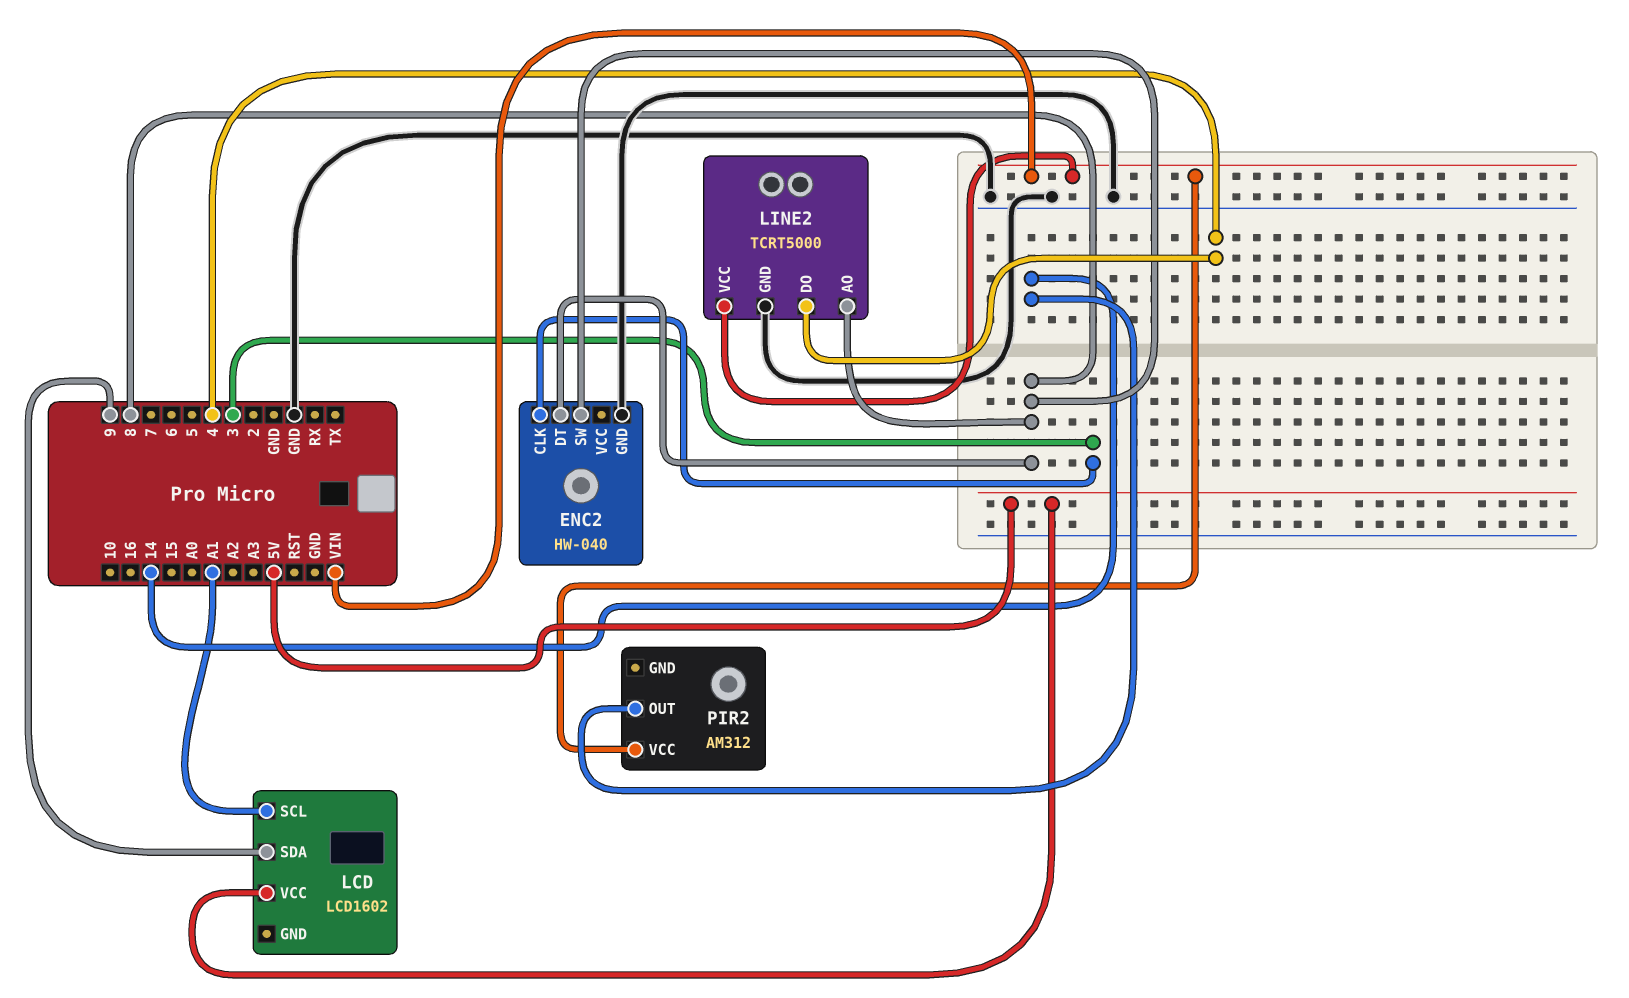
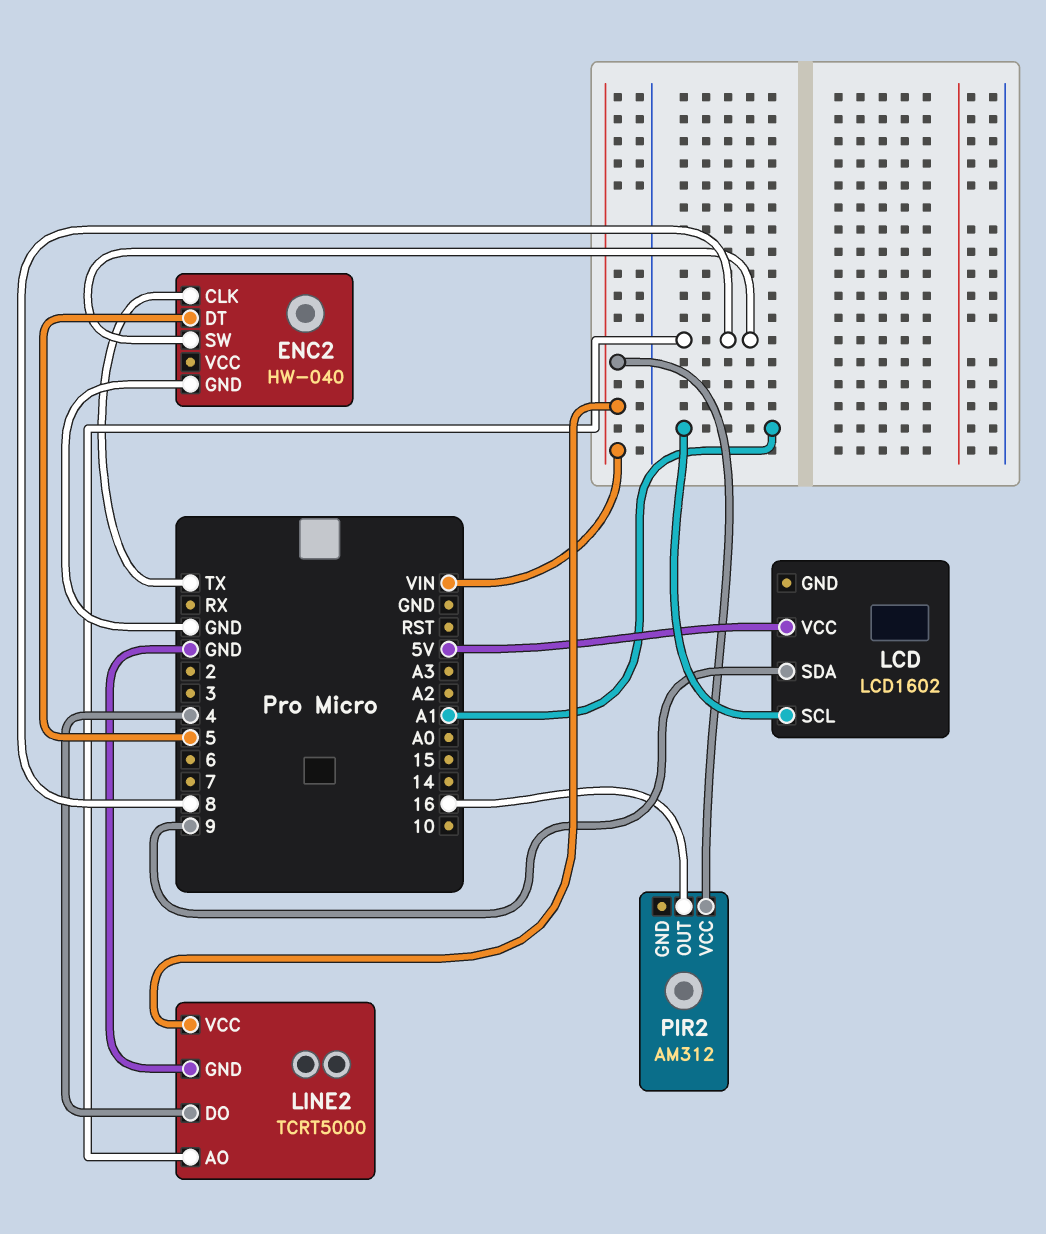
ENC2 pin CLK: 3 -> TX
ENC2 pin DT: 8 -> 5
PIR2 pin OUT: 14 -> 16

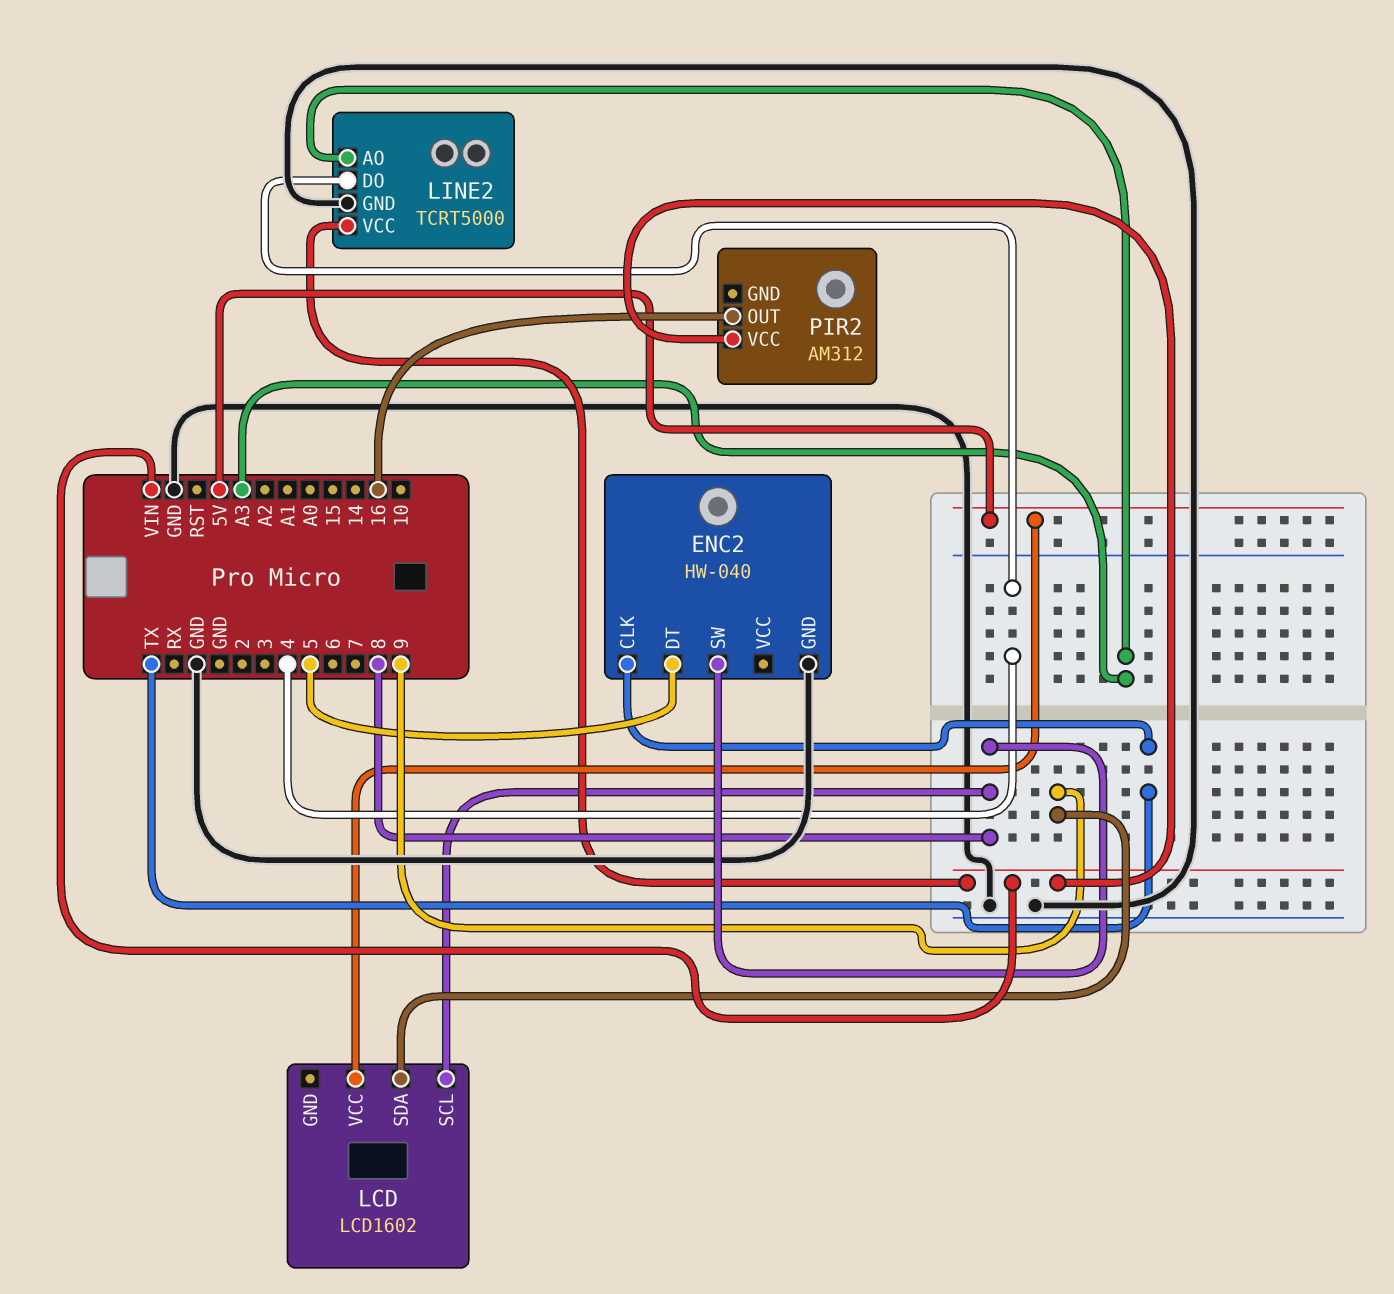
LCD pin SCL: A1 -> 8
LINE2 pin AO: 8 -> A3

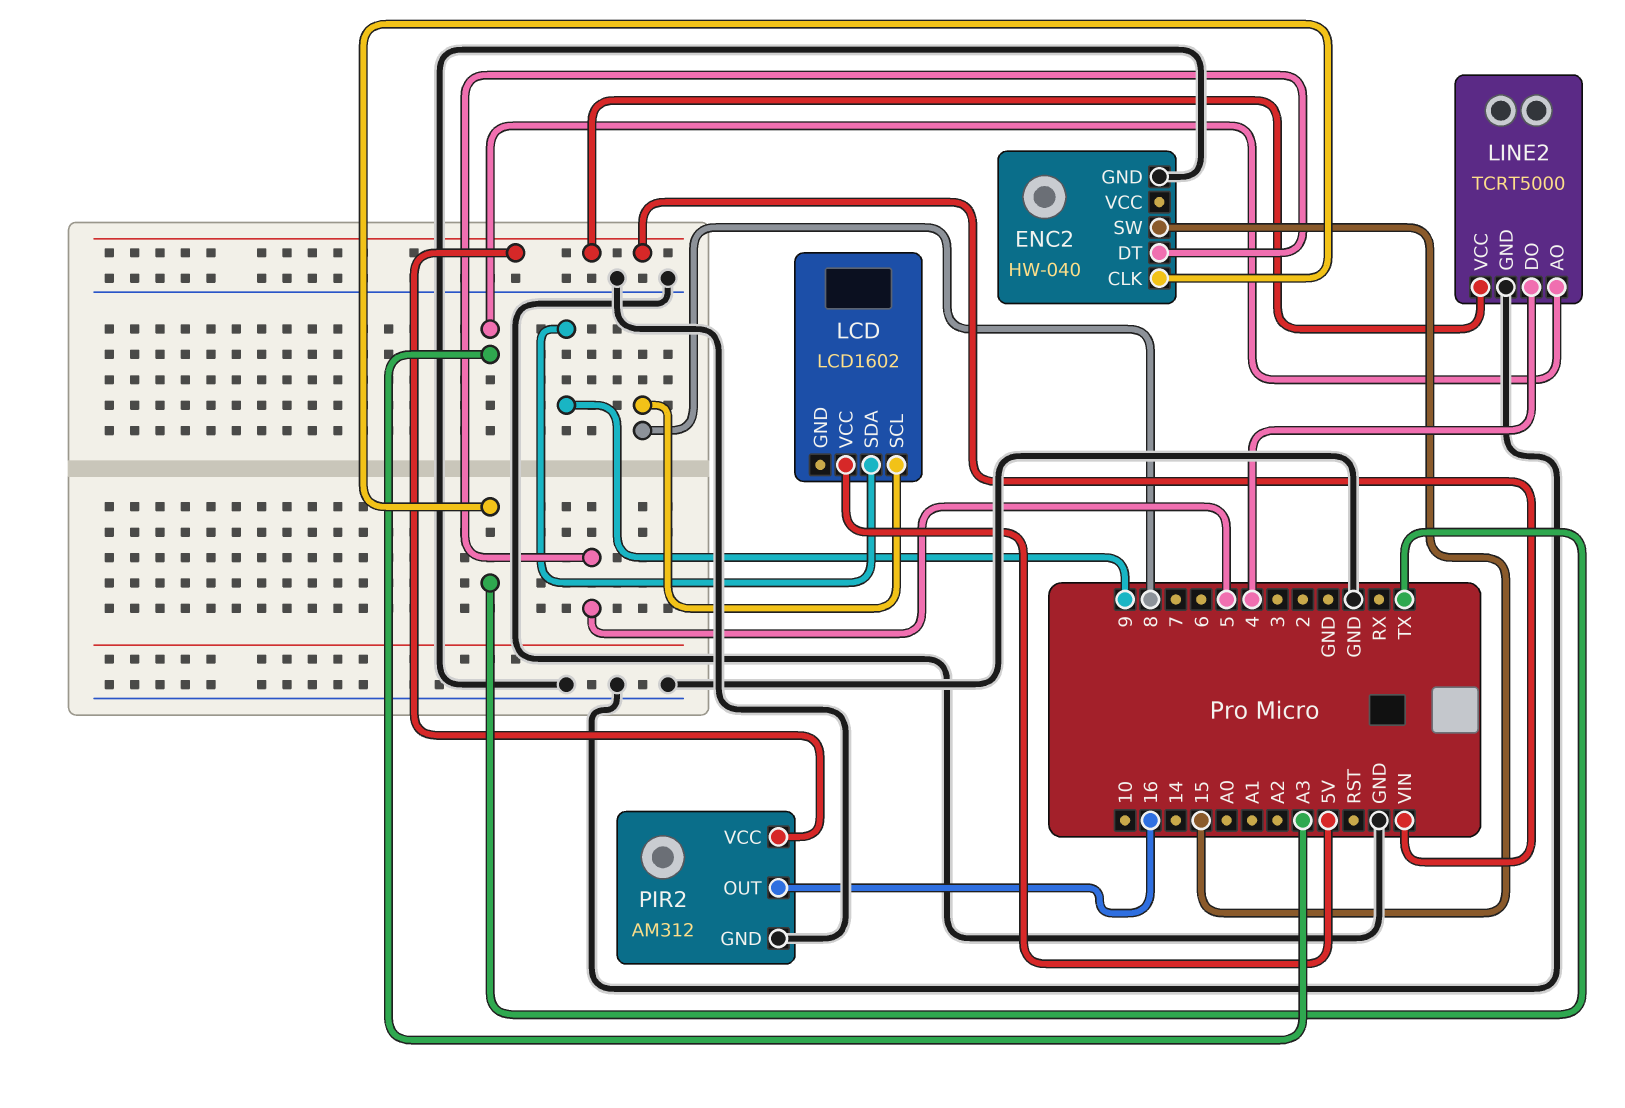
ENC2 pin SW: 8 -> 15
PIR2 pin GND: none -> GND

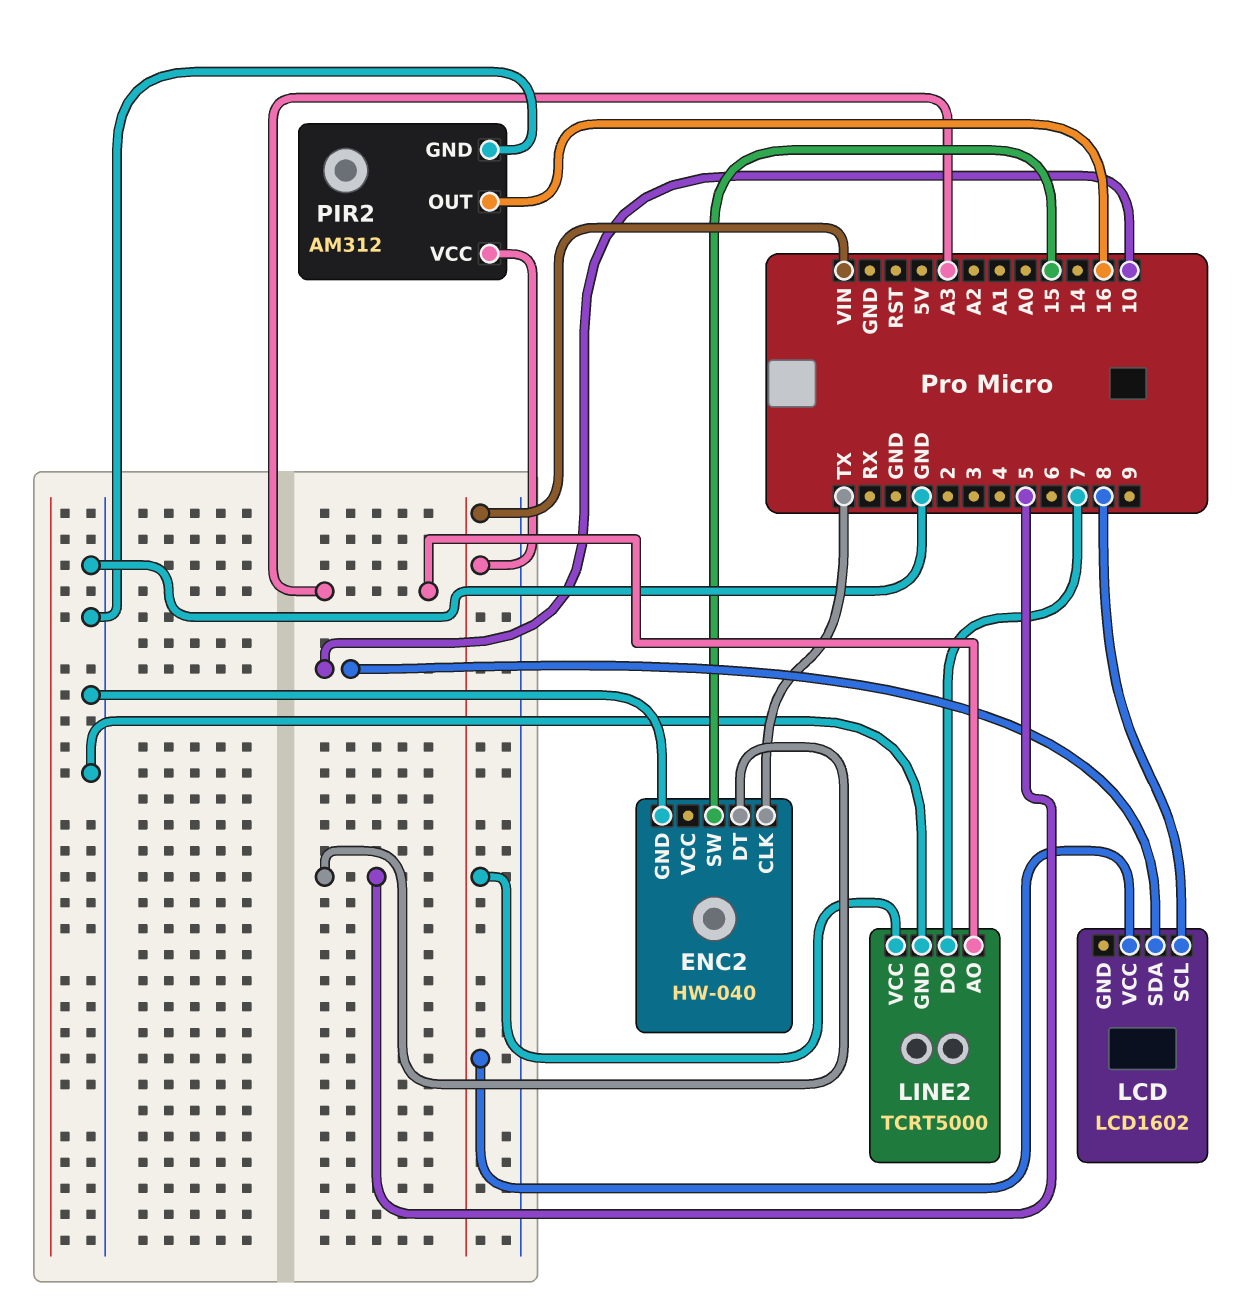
LCD pin SDA: 9 -> 10
LCD pin VCC: 5V -> VIN
LINE2 pin DO: 4 -> 7

